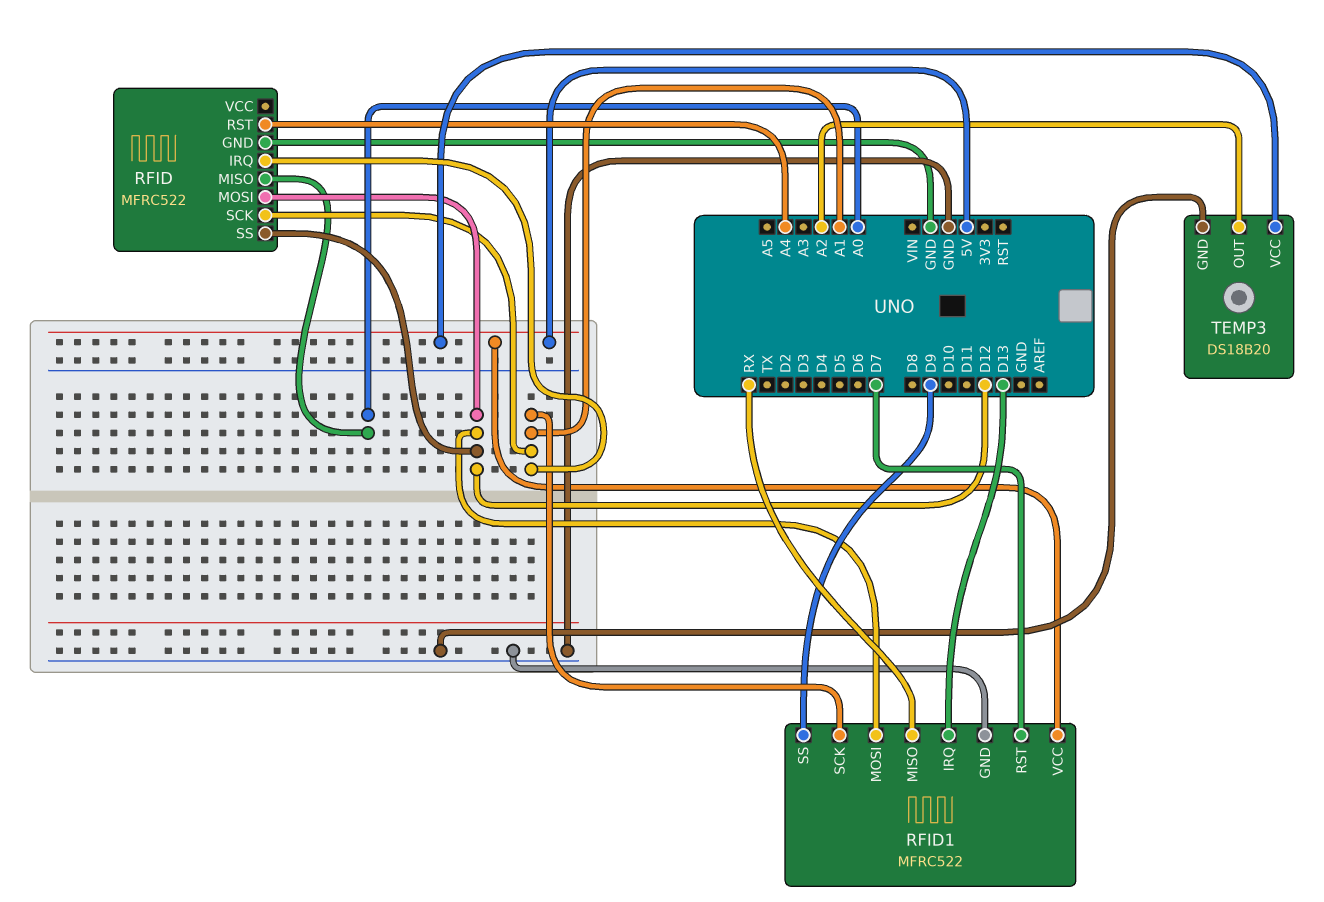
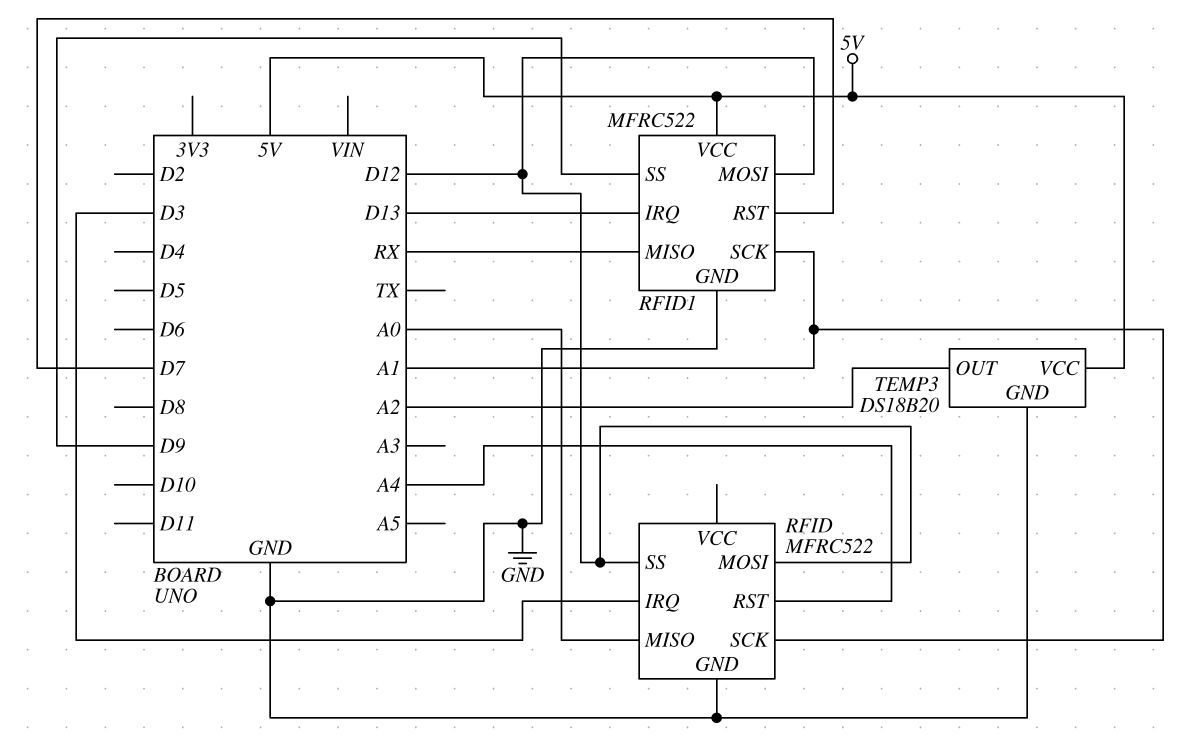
RFID pin IRQ: A1 -> D3

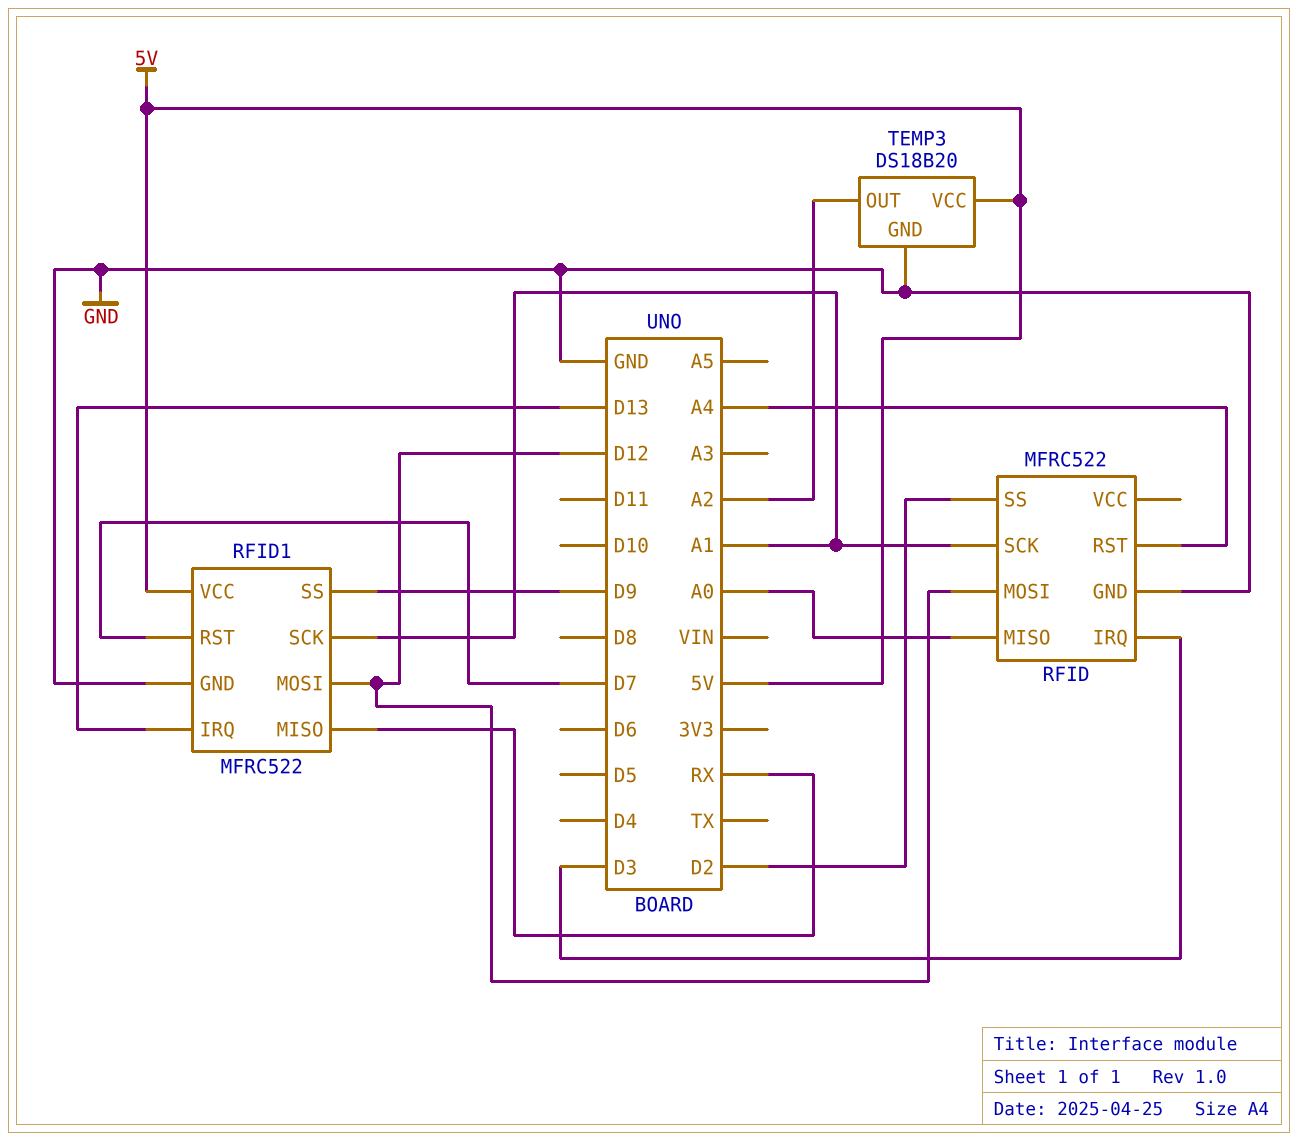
RFID pin SS: D12 -> D2

